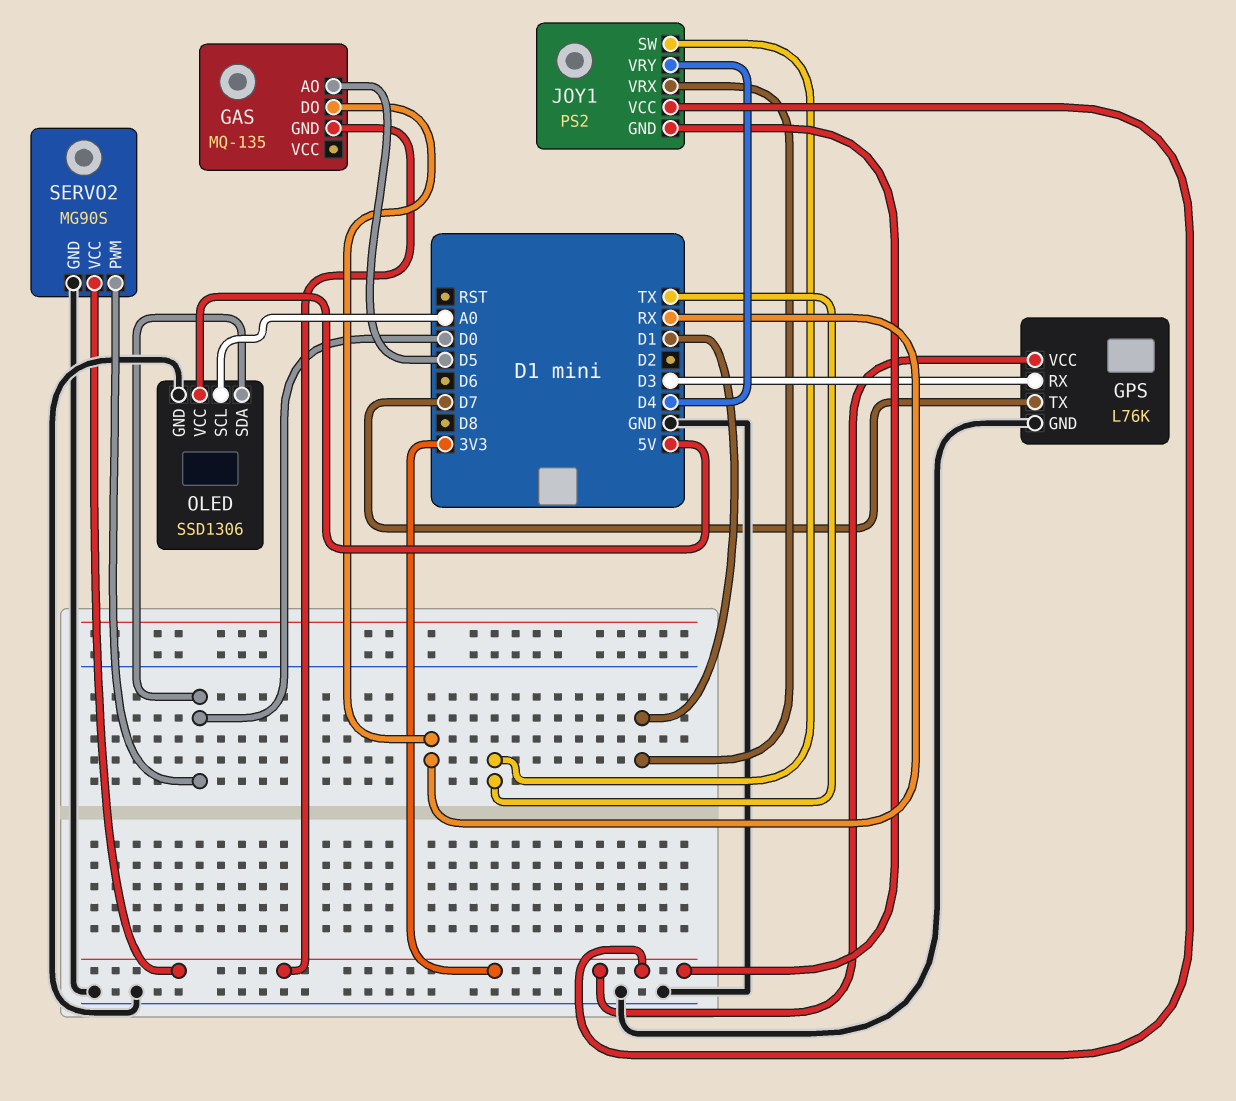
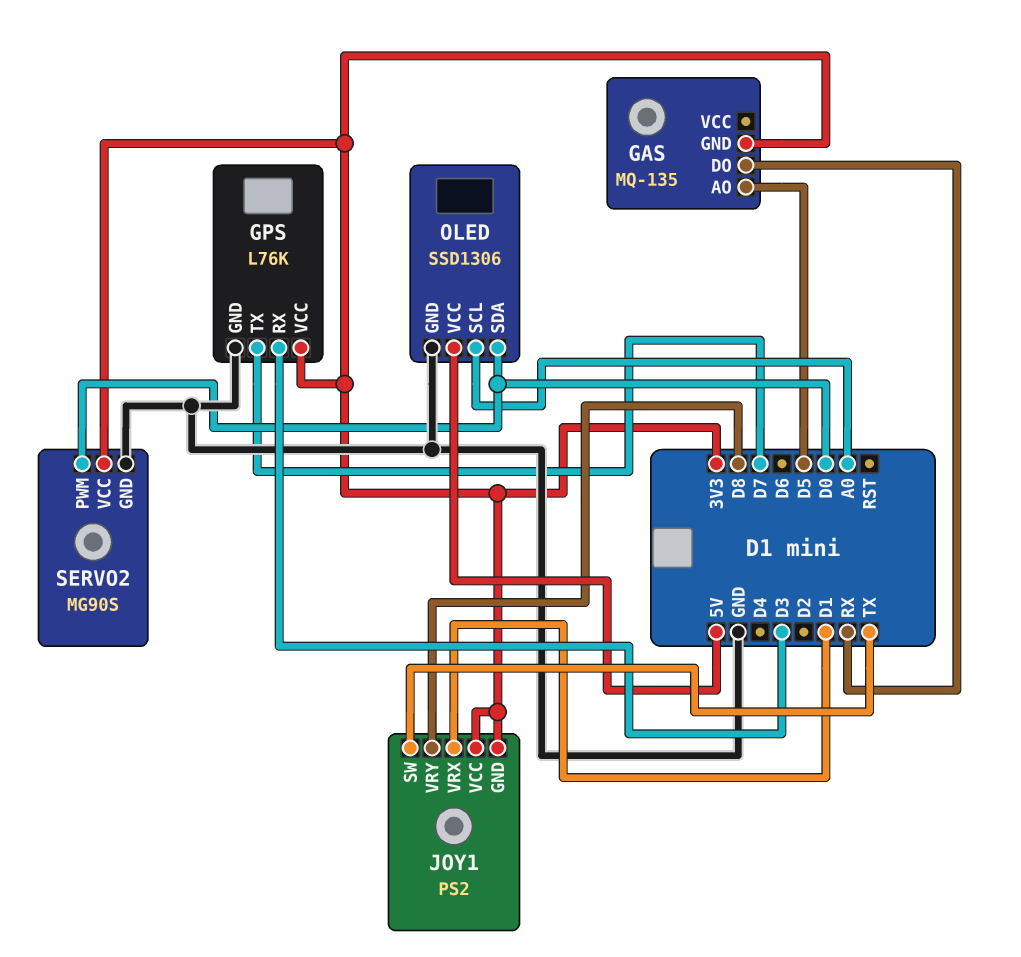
JOY1 pin VRY: D4 -> D8

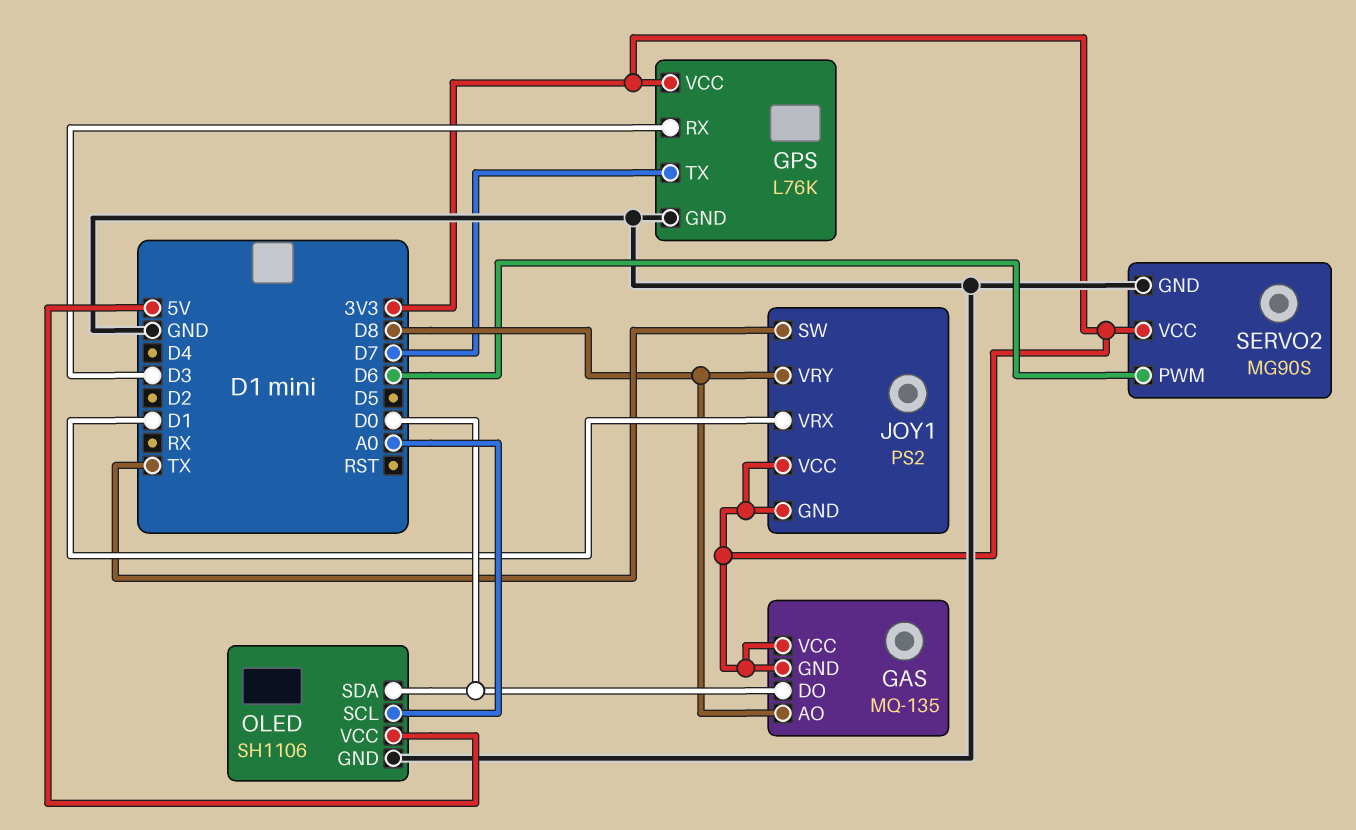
GAS pin AO: D5 -> D8
GAS pin DO: RX -> D0
GAS pin VCC: none -> 3V3
OLED: SSD1306 -> SH1106
SERVO2 pin PWM: D0 -> D6

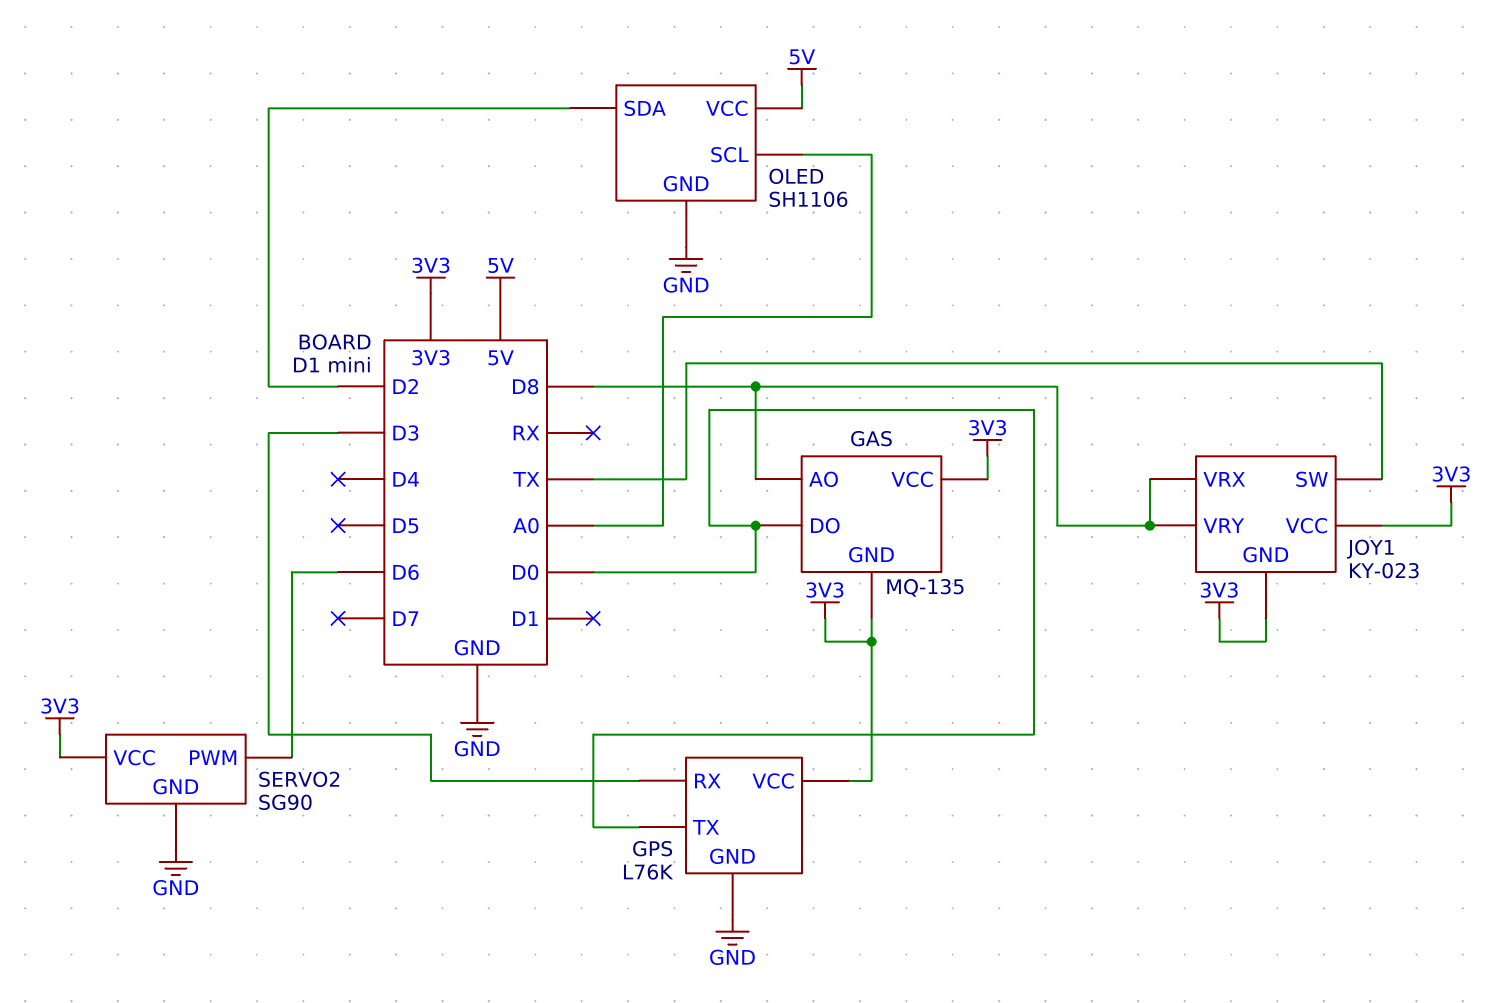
GPS pin TX: D7 -> D0
JOY1: PS2 -> KY-023
JOY1 pin VRX: D1 -> D8
OLED pin SDA: D0 -> D2
SERVO2: MG90S -> SG90

